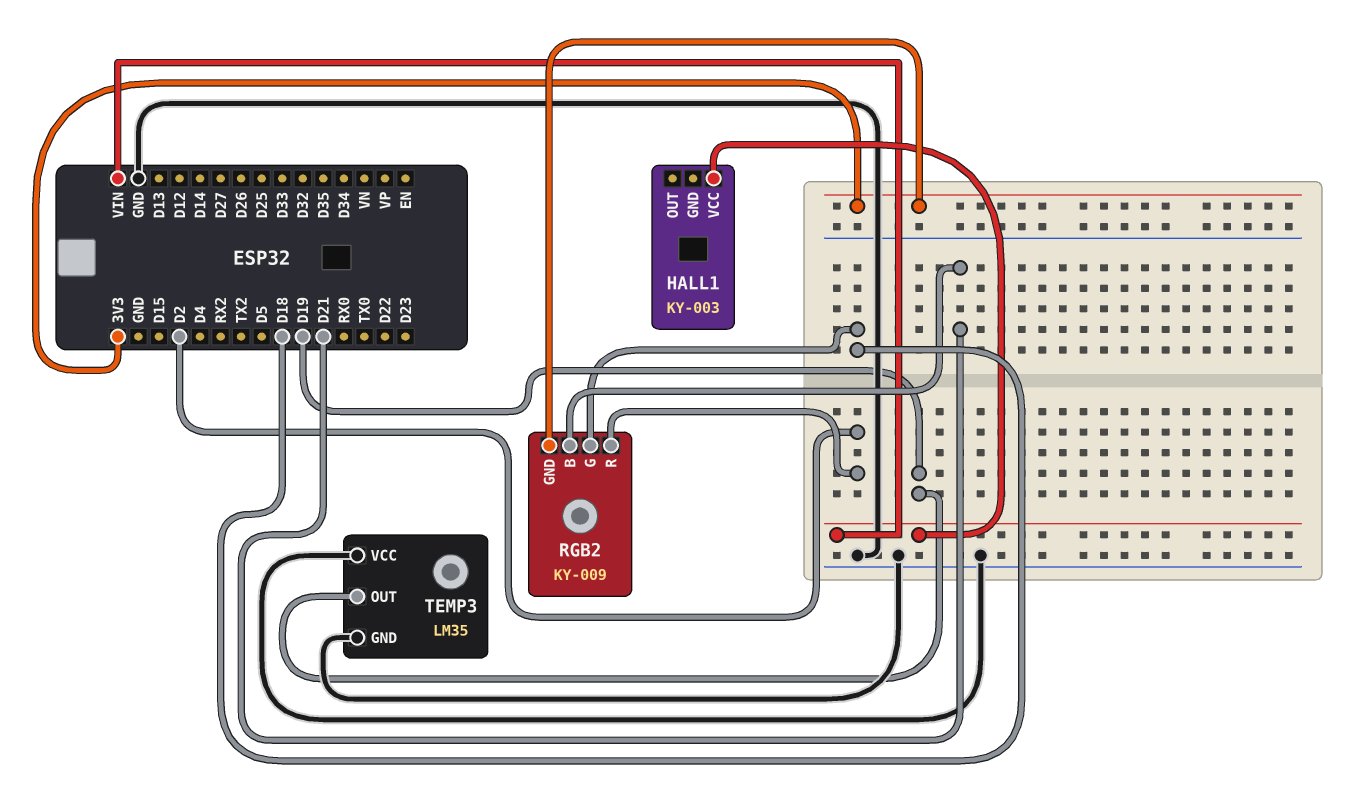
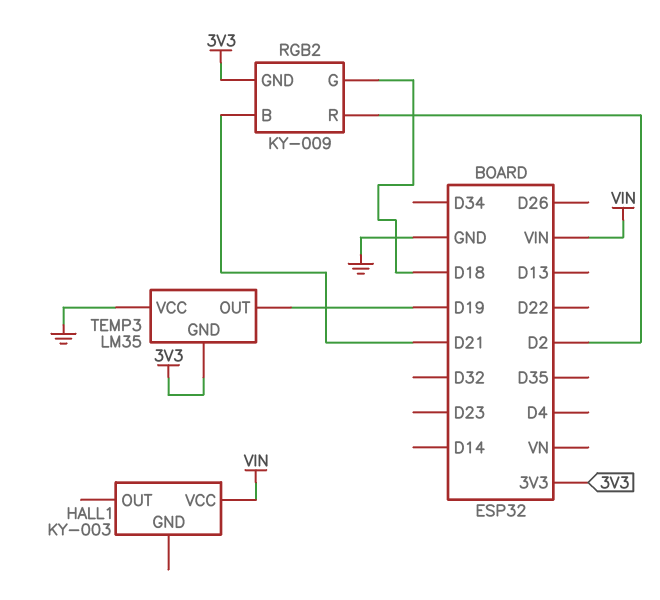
TEMP3 pin GND: GND -> 3V3

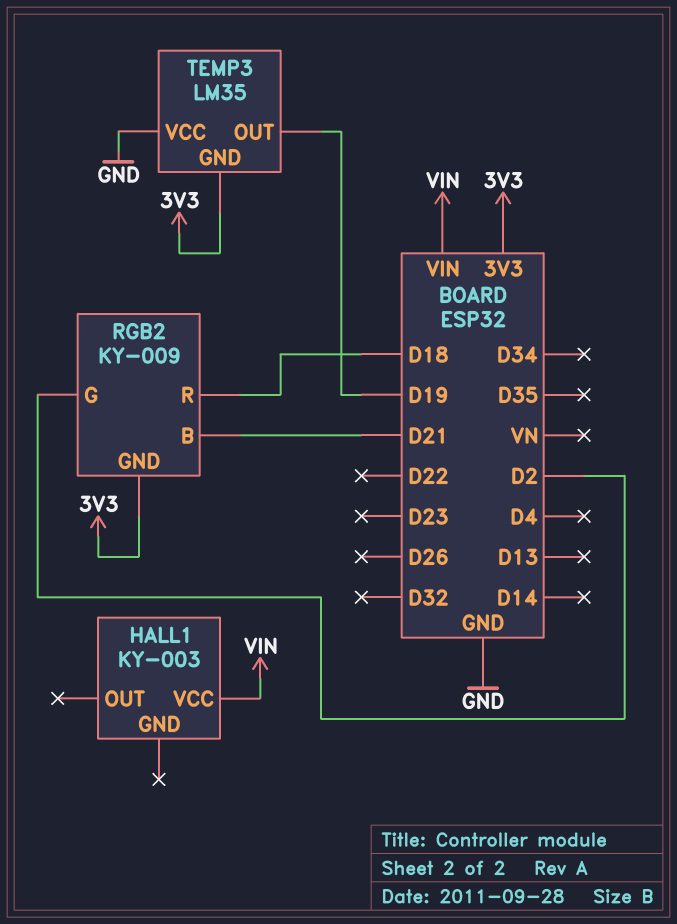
RGB2 pin G: D18 -> D2
RGB2 pin R: D2 -> D18

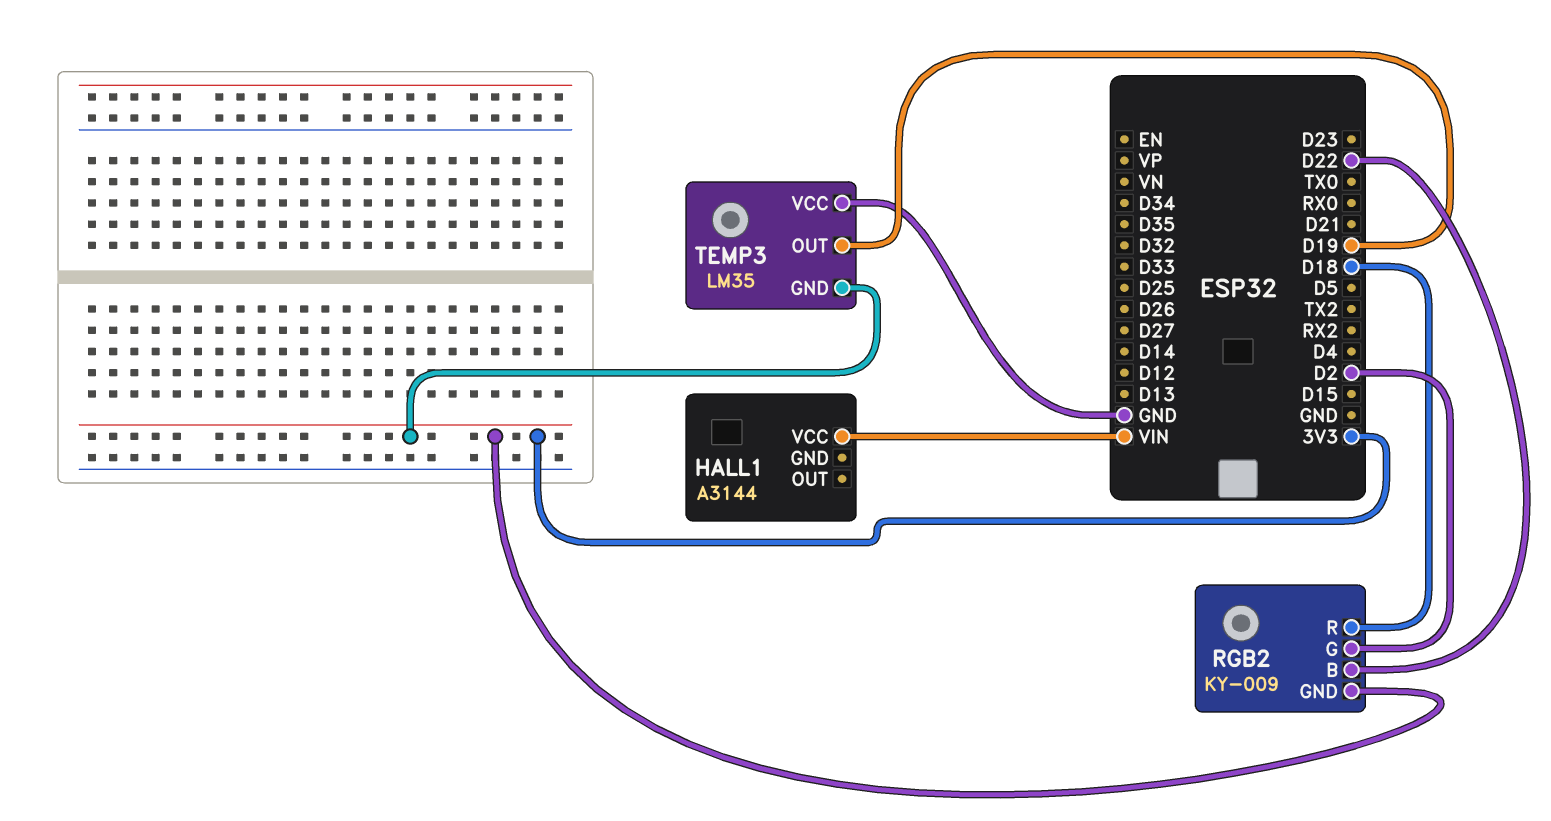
HALL1: KY-003 -> A3144
RGB2 pin B: D21 -> D22

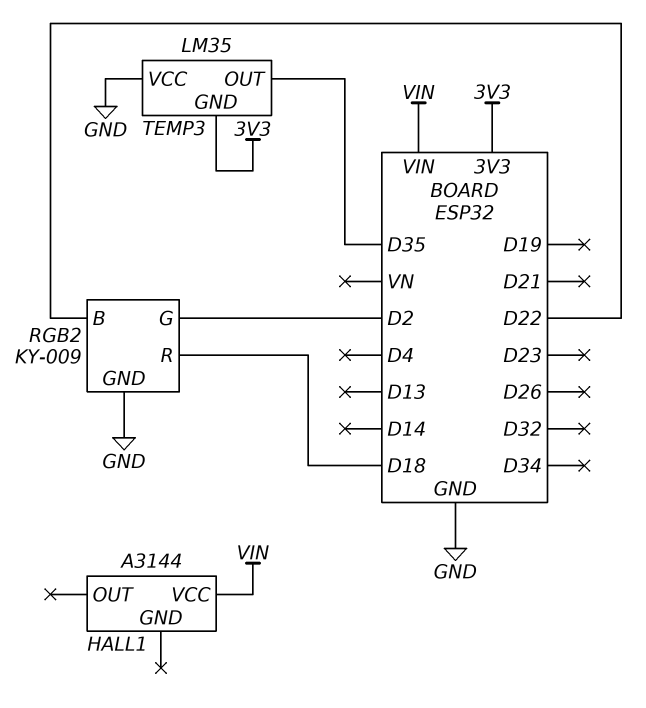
RGB2 pin GND: 3V3 -> GND
TEMP3 pin OUT: D19 -> D35

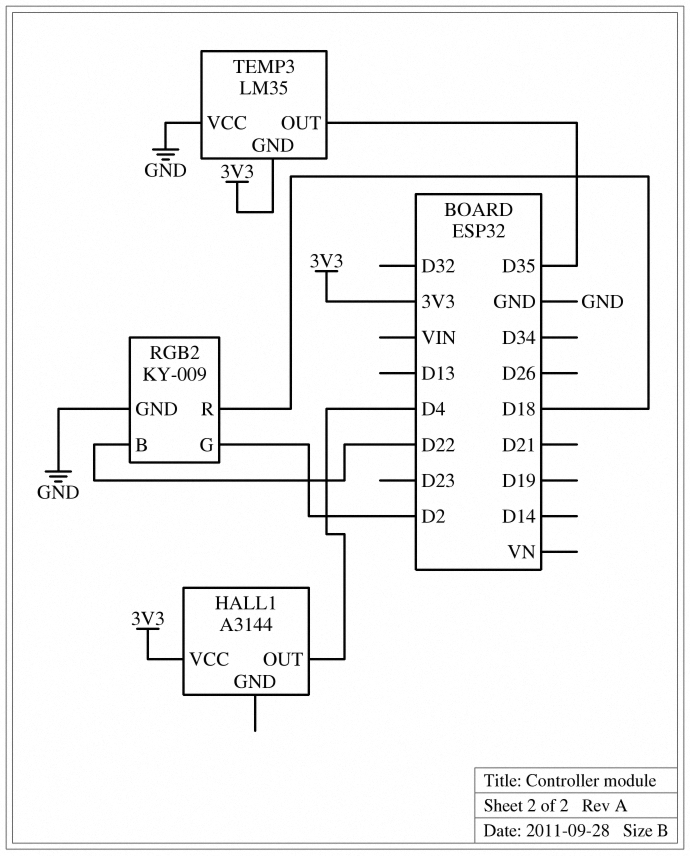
HALL1 pin OUT: none -> D4
HALL1 pin VCC: VIN -> 3V3

